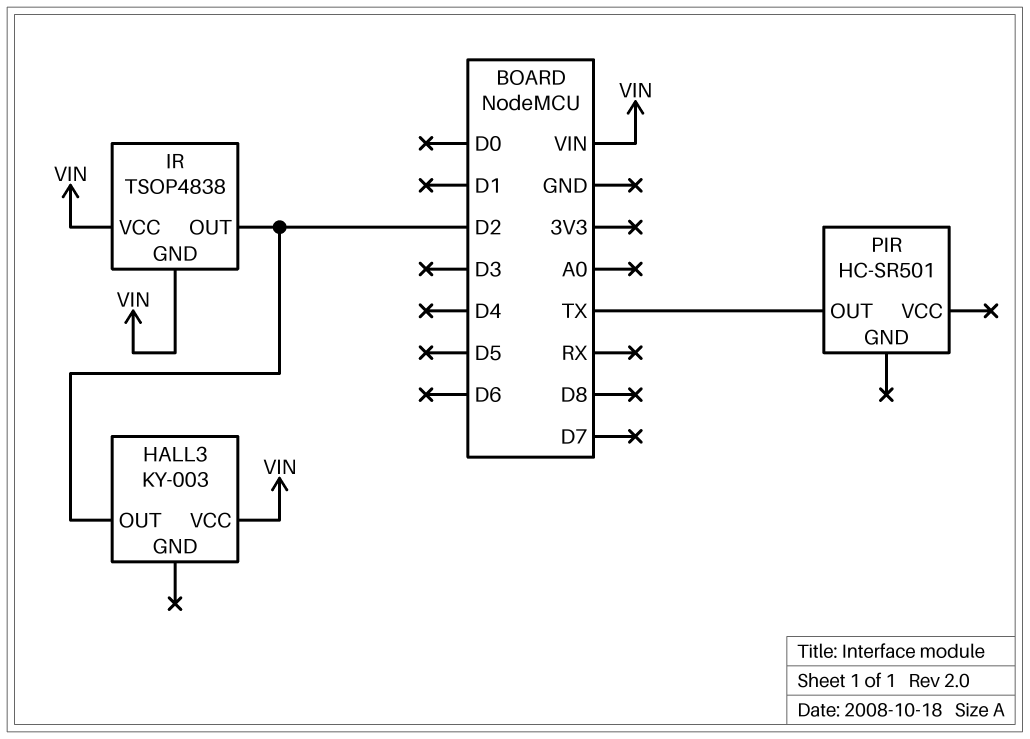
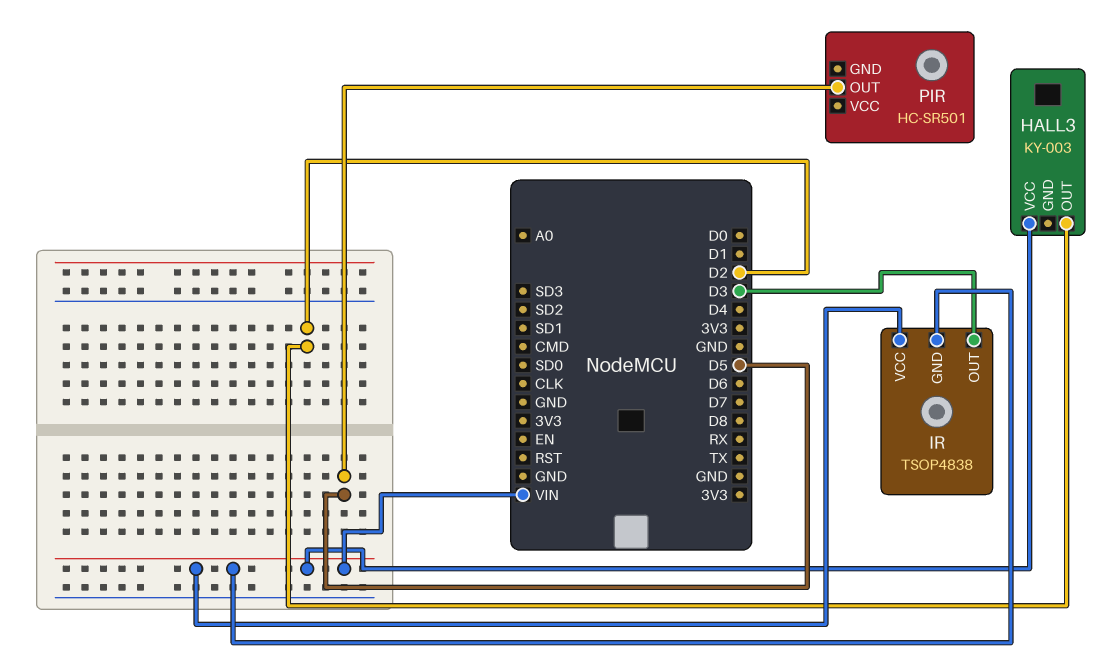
IR pin OUT: D2 -> D3
PIR pin OUT: TX -> D5

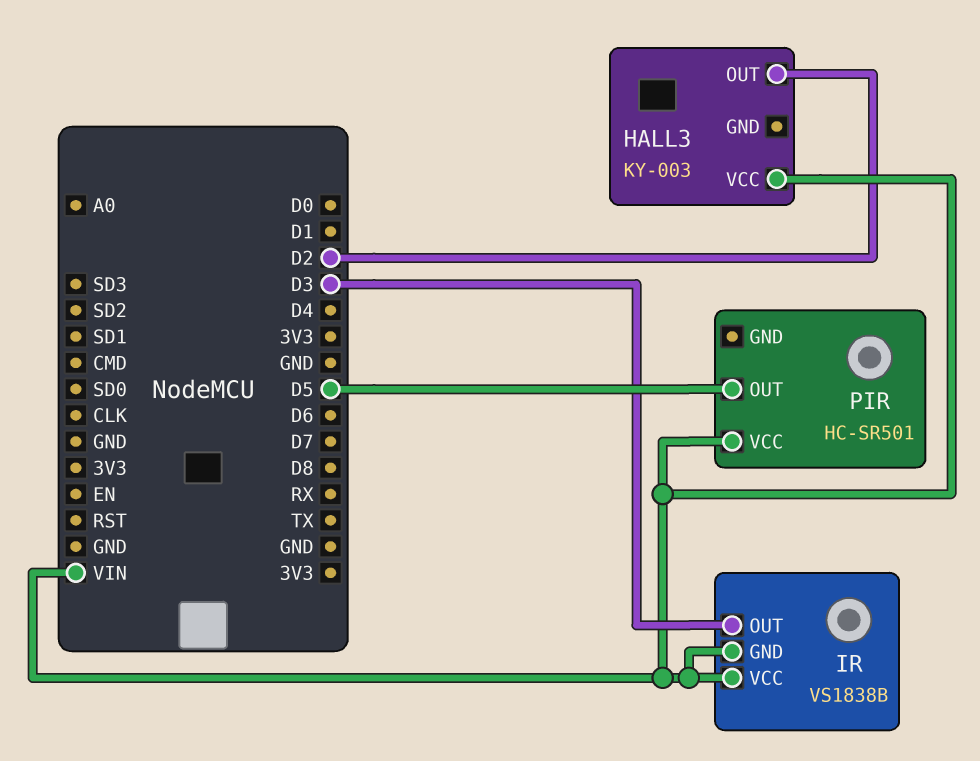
IR: TSOP4838 -> VS1838B
PIR pin VCC: none -> VIN

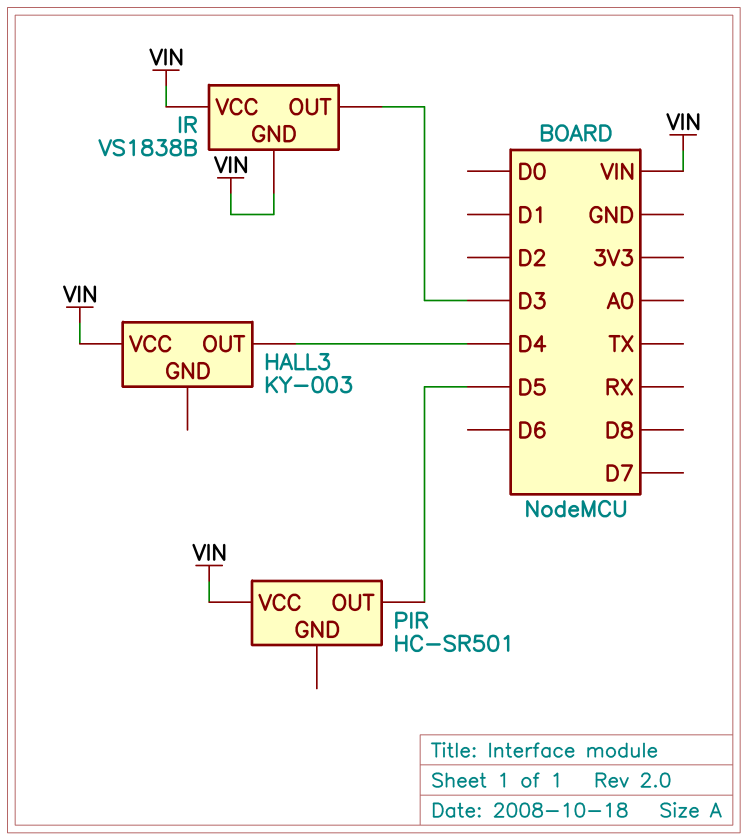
HALL3 pin OUT: D2 -> D4

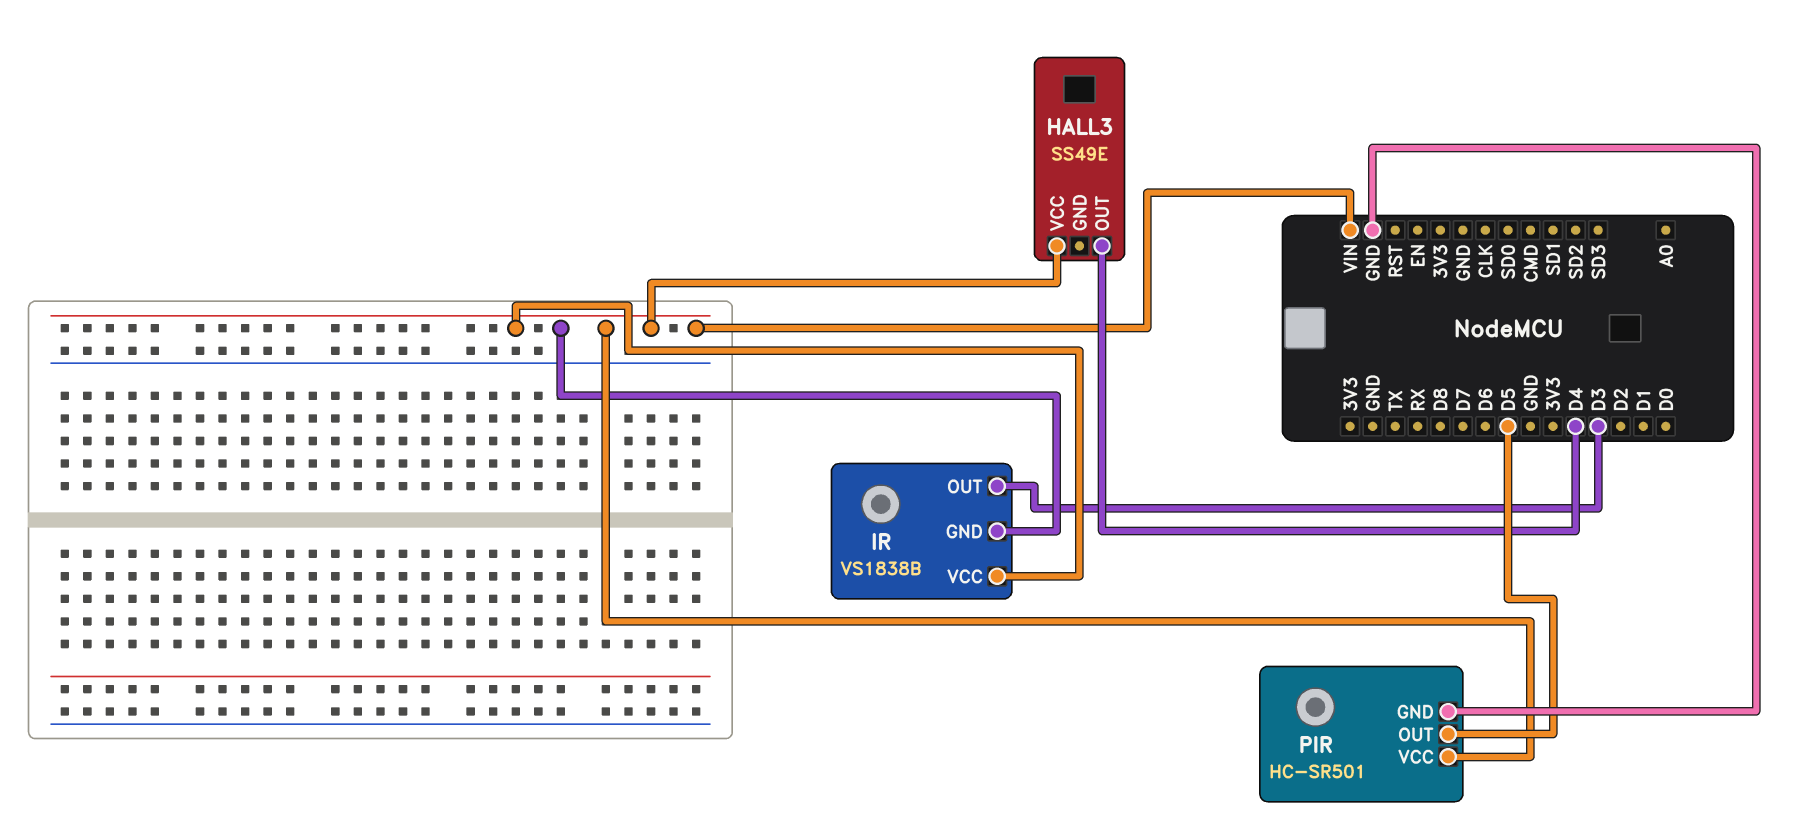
HALL3: KY-003 -> SS49E
PIR pin GND: none -> GND

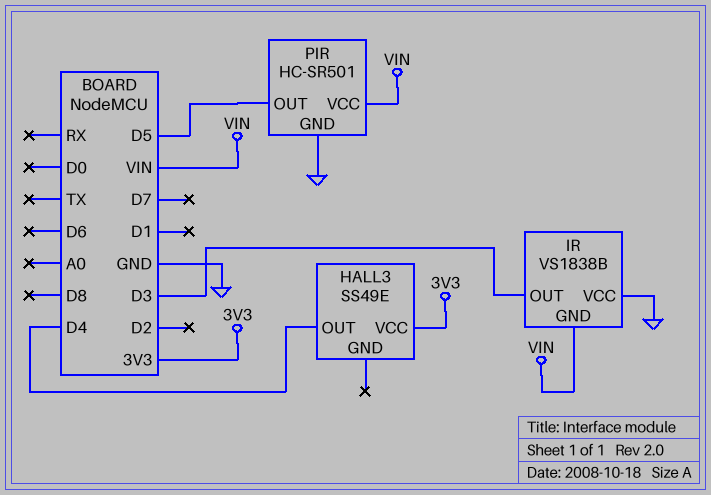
HALL3 pin VCC: VIN -> 3V3
IR pin VCC: VIN -> GND

